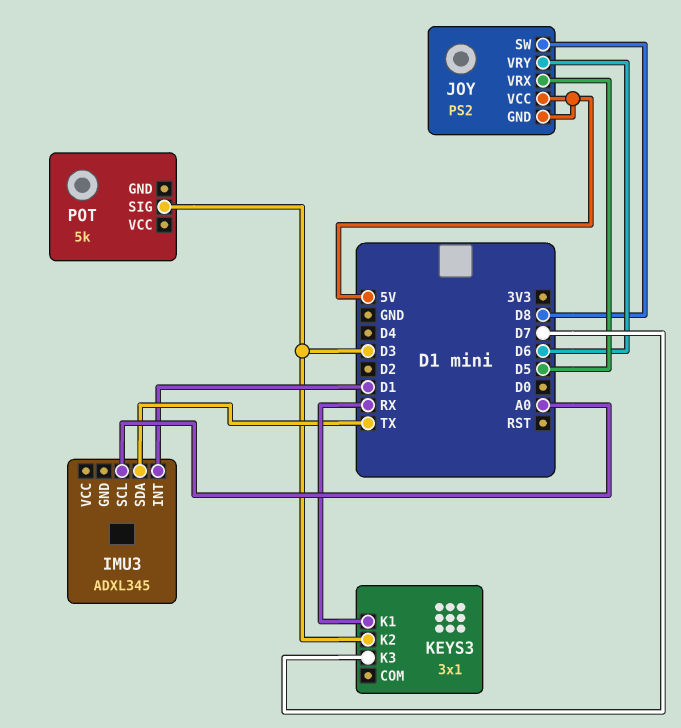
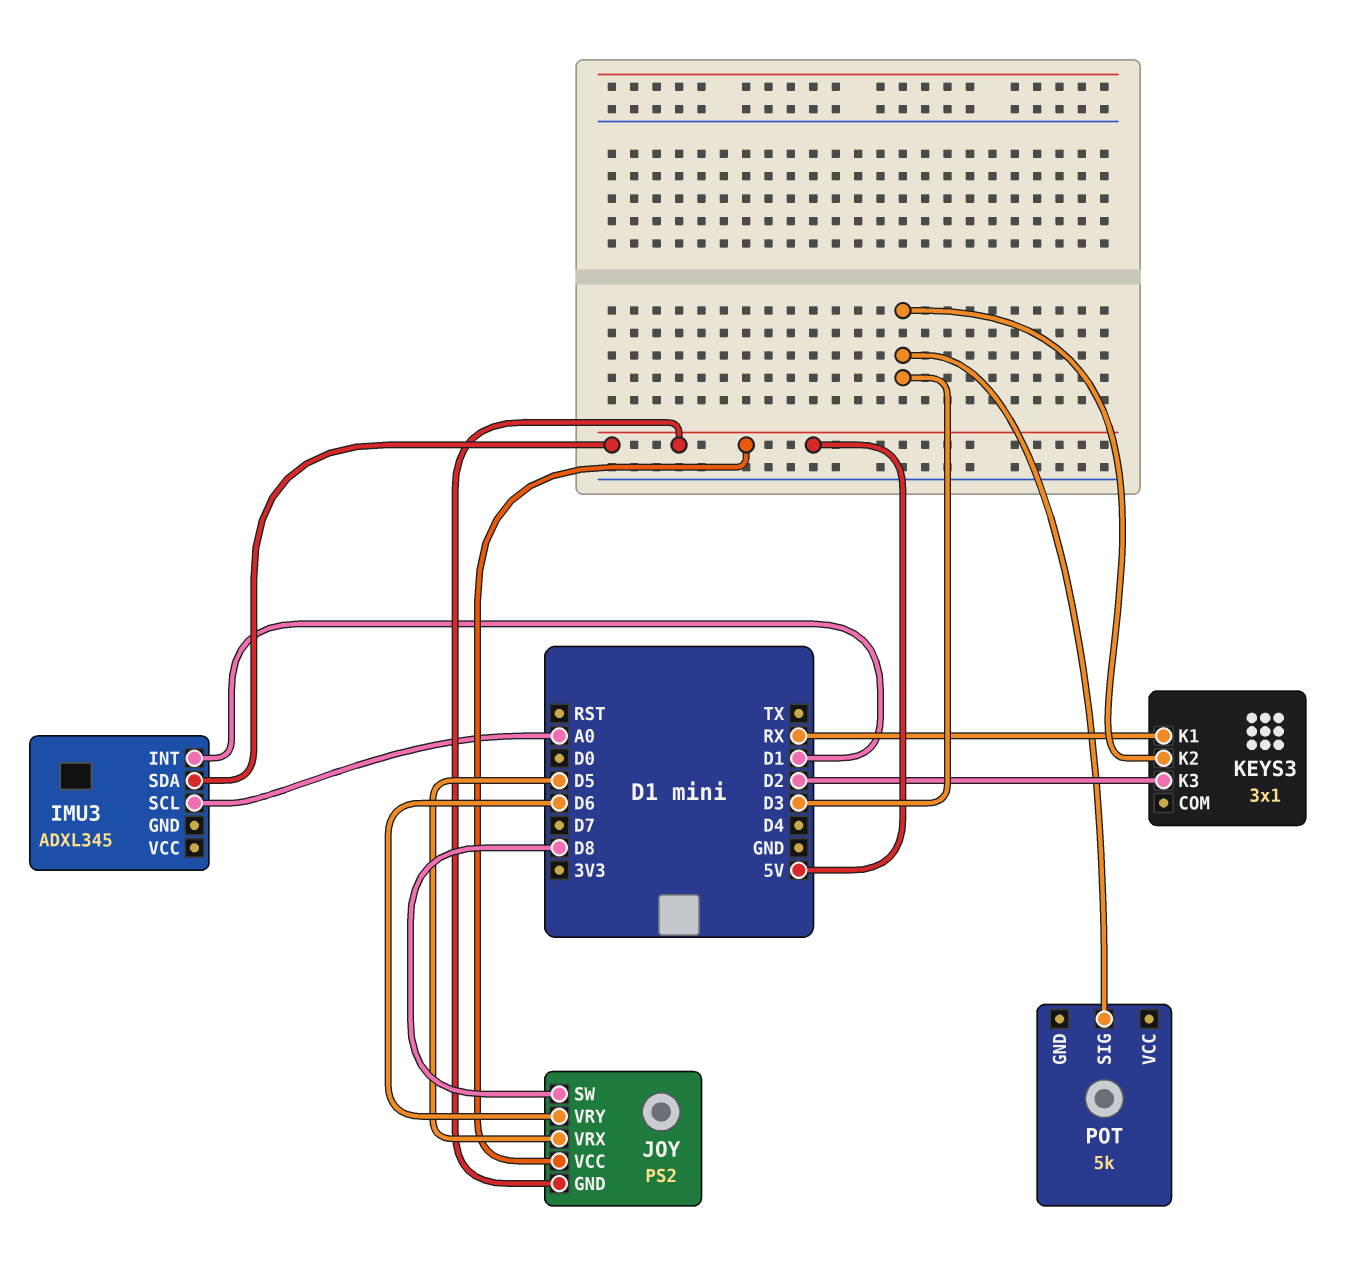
IMU3 pin SDA: TX -> 5V
KEYS3 pin K3: D7 -> D2

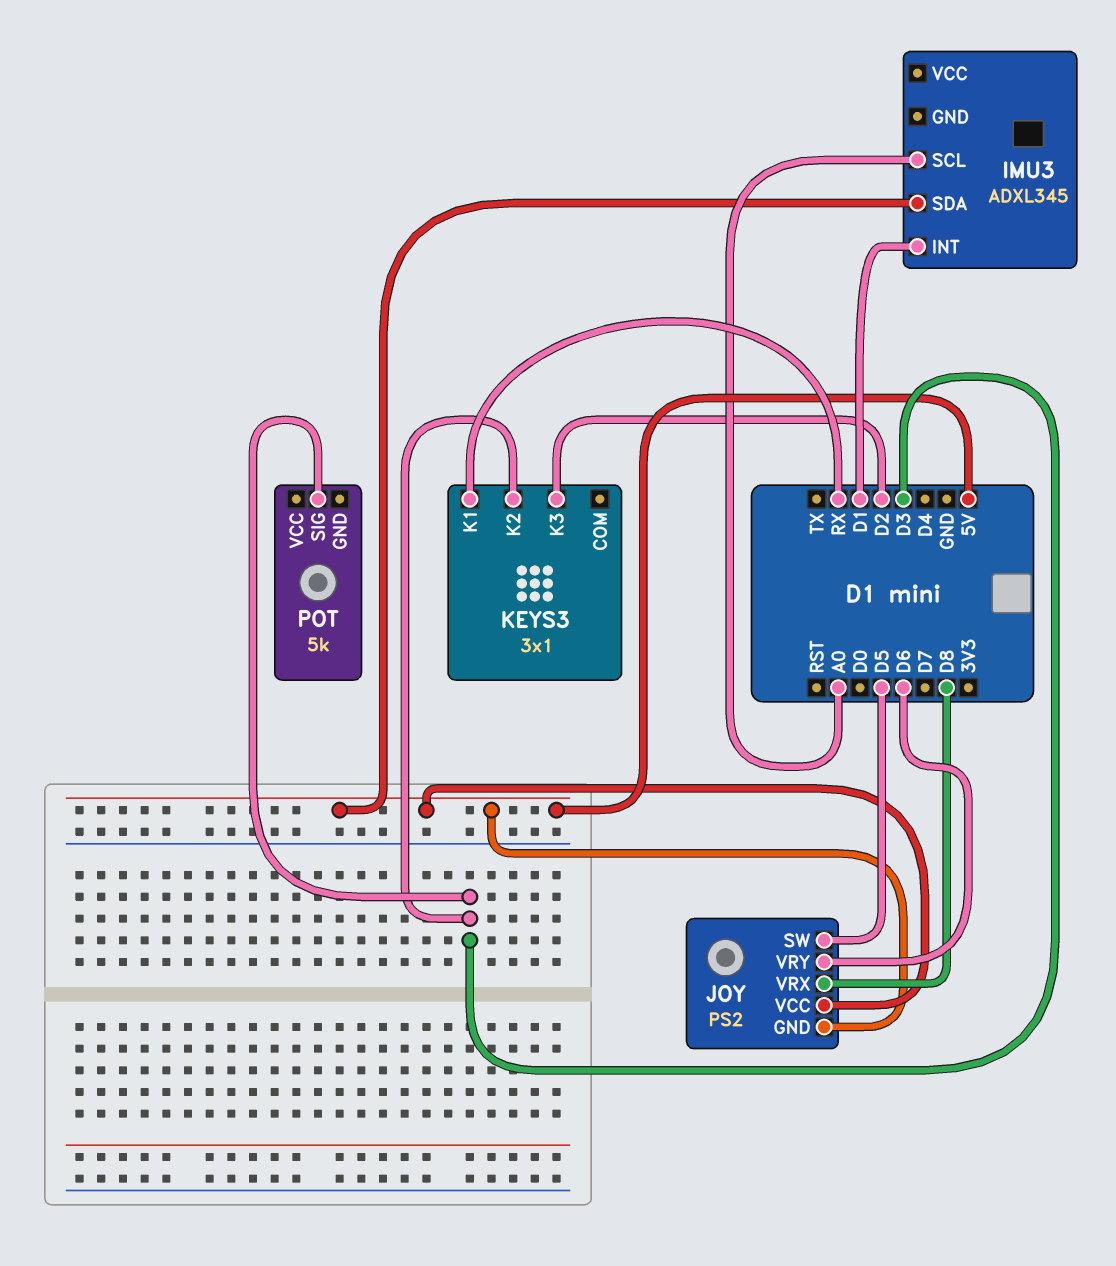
JOY pin SW: D8 -> D5
JOY pin VRX: D5 -> D8

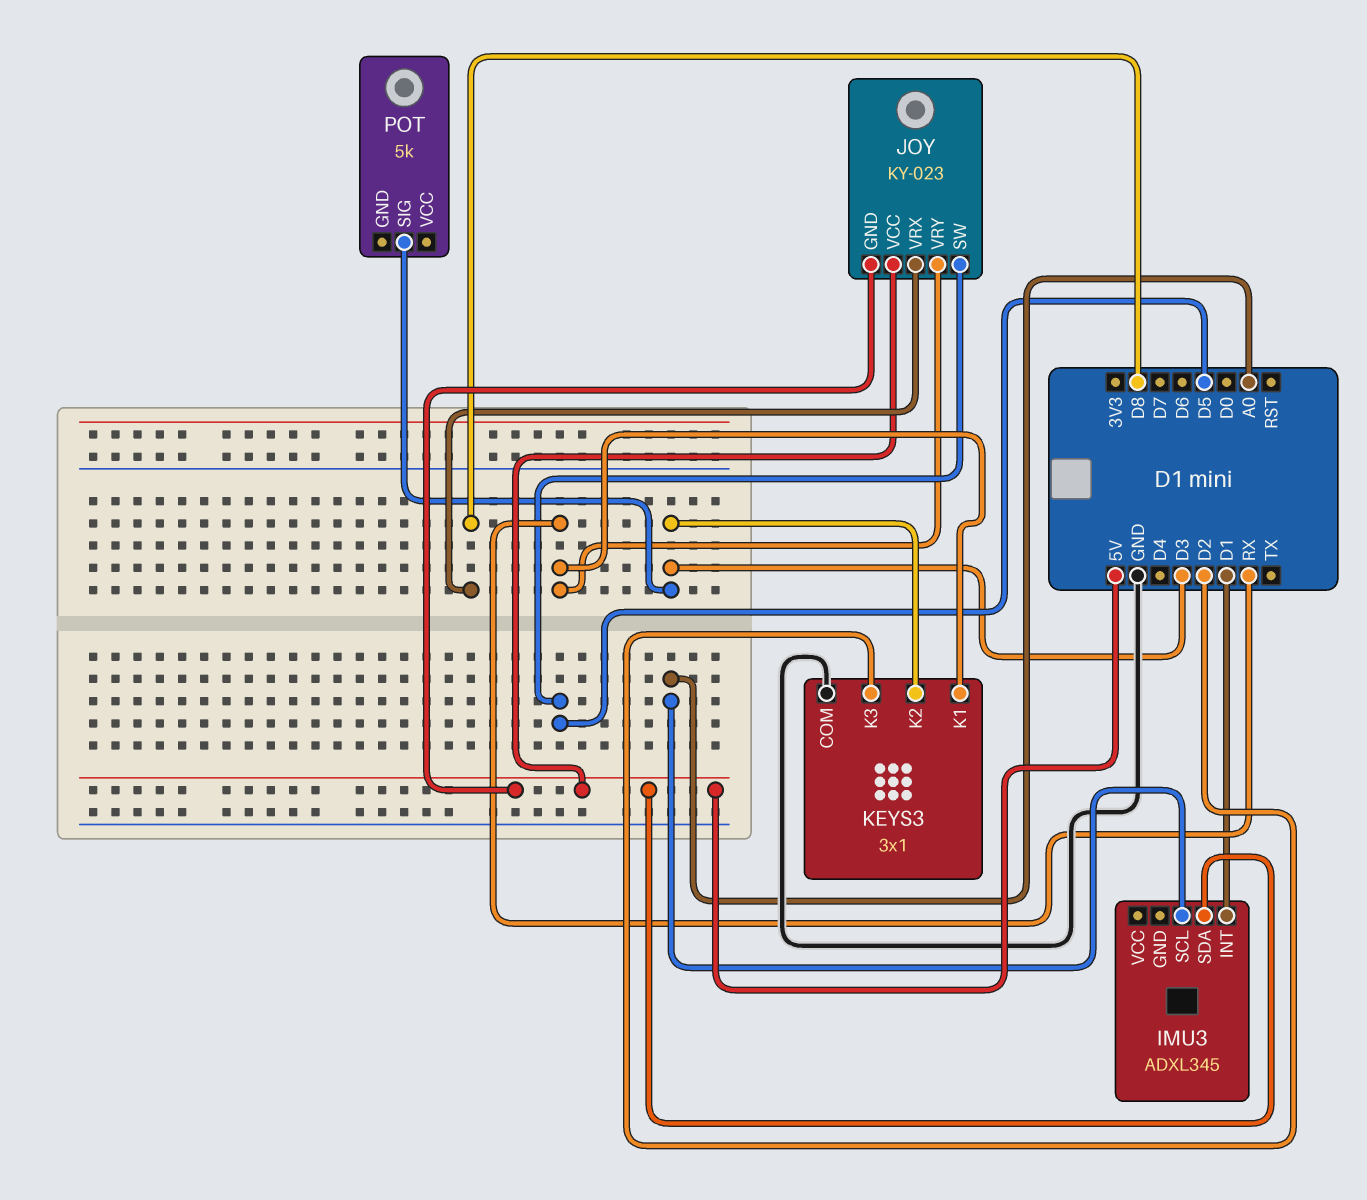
JOY: PS2 -> KY-023
JOY pin VRY: D6 -> RX
KEYS3 pin COM: none -> GND

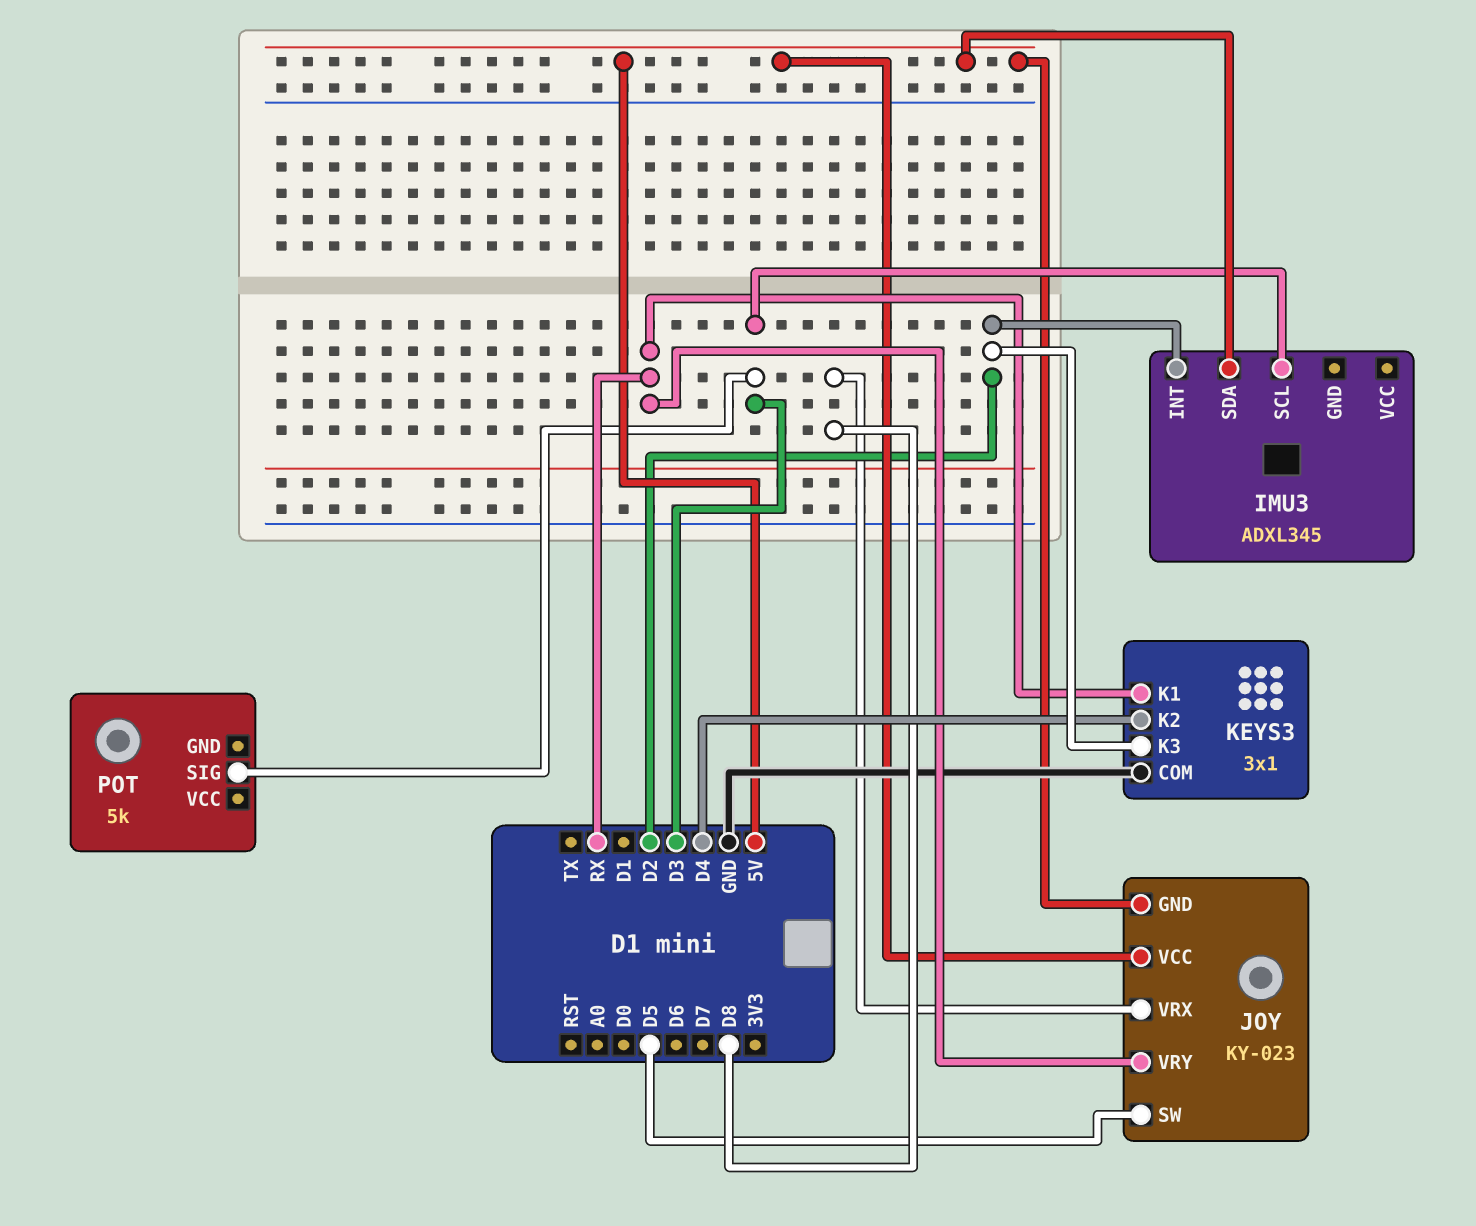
IMU3 pin INT: D1 -> D2
IMU3 pin SCL: A0 -> D3
KEYS3 pin K2: D3 -> D4

